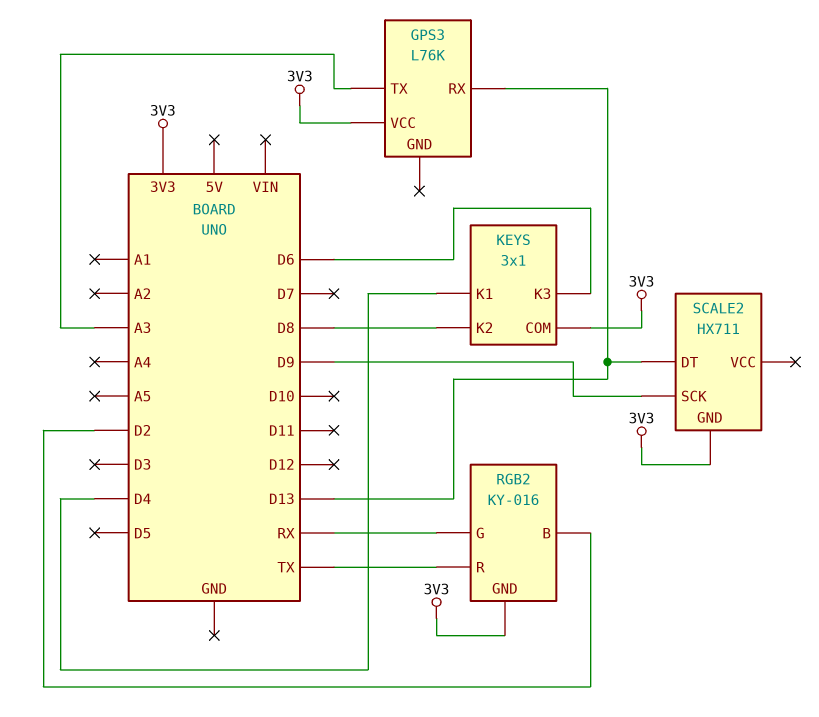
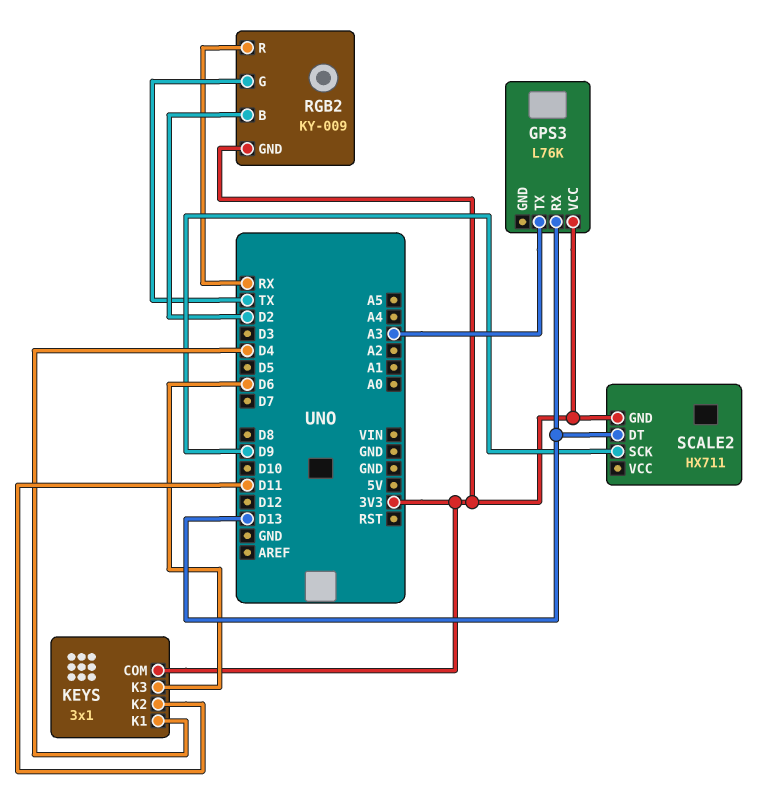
KEYS pin K2: D8 -> D11
RGB2: KY-016 -> KY-009
RGB2 pin G: RX -> TX
RGB2 pin R: TX -> RX

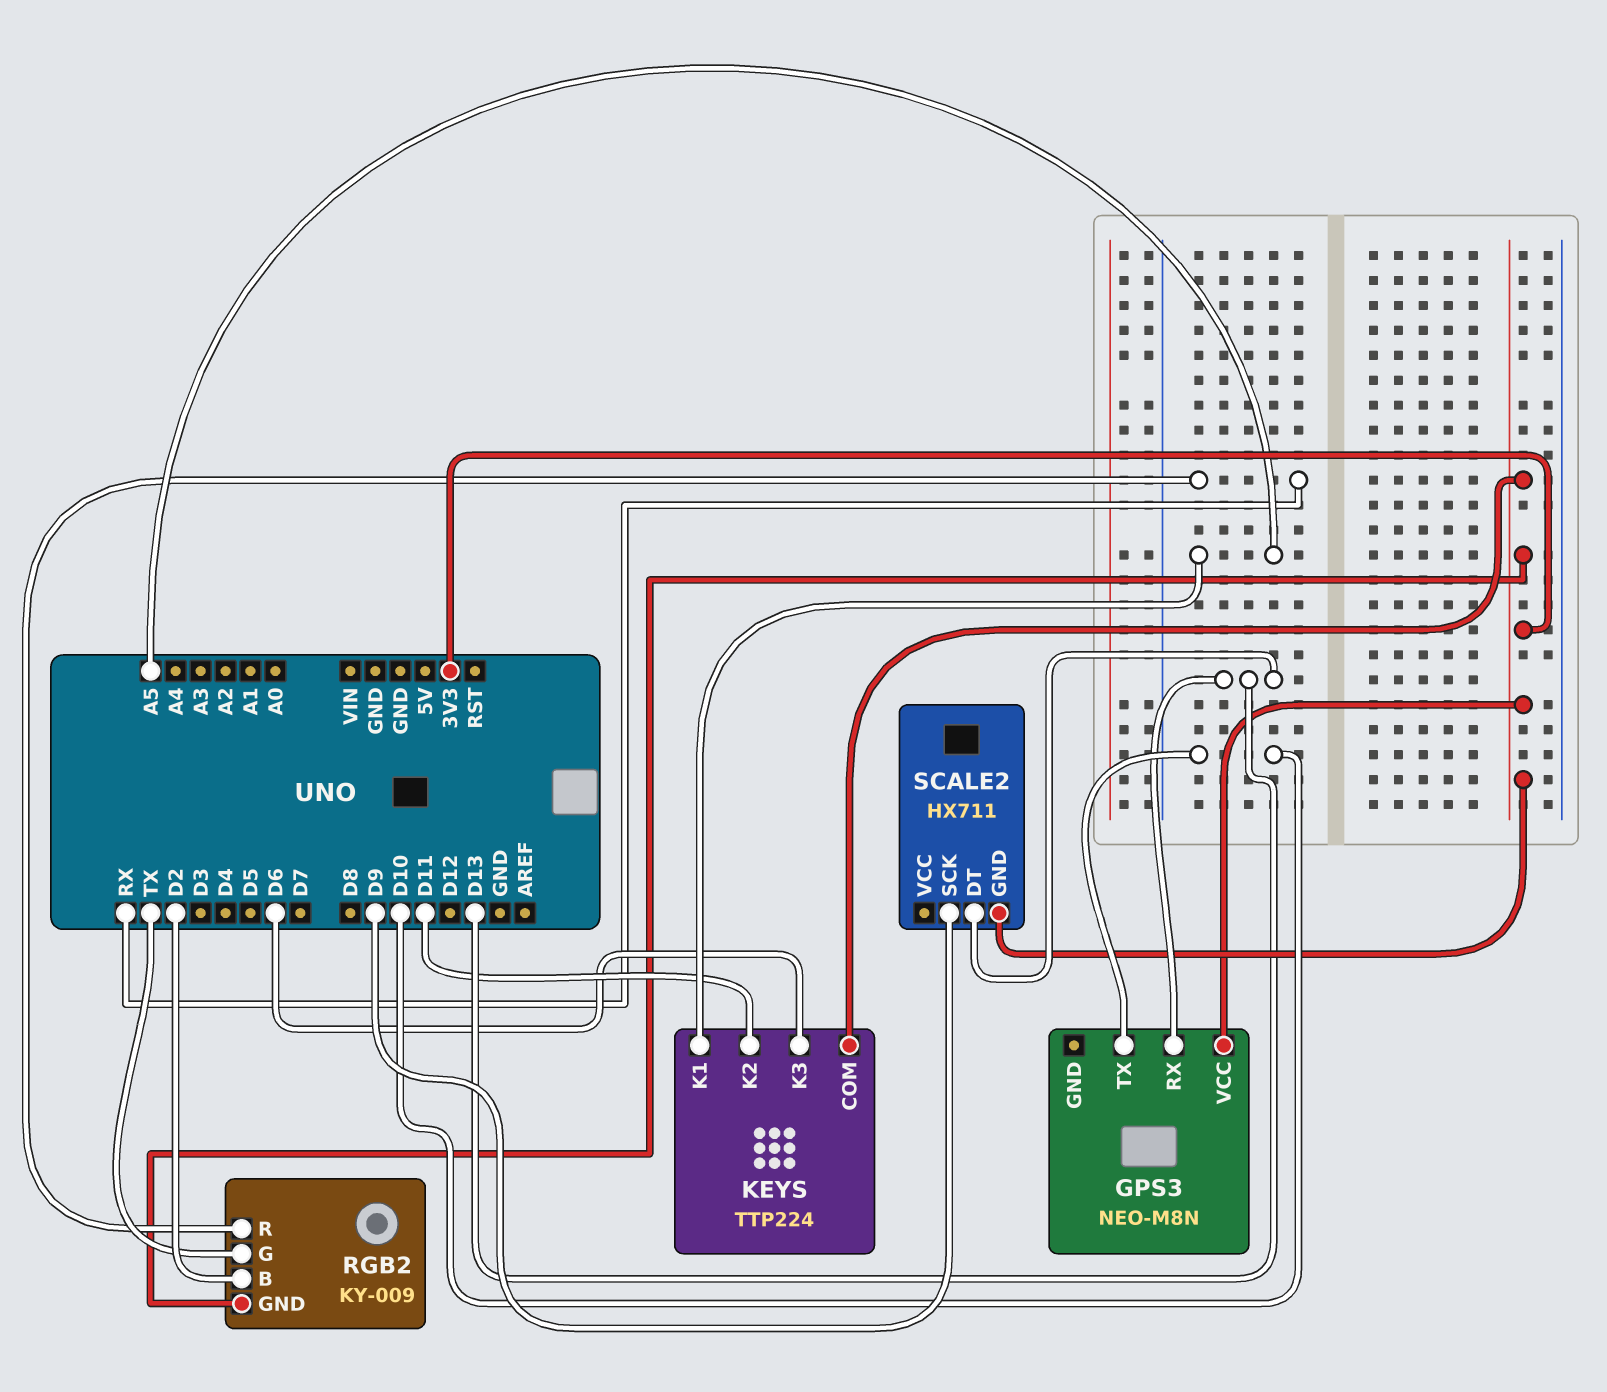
GPS3: L76K -> NEO-M8N
GPS3 pin TX: A3 -> D10
KEYS: 3x1 -> TTP224
KEYS pin K1: D4 -> A5

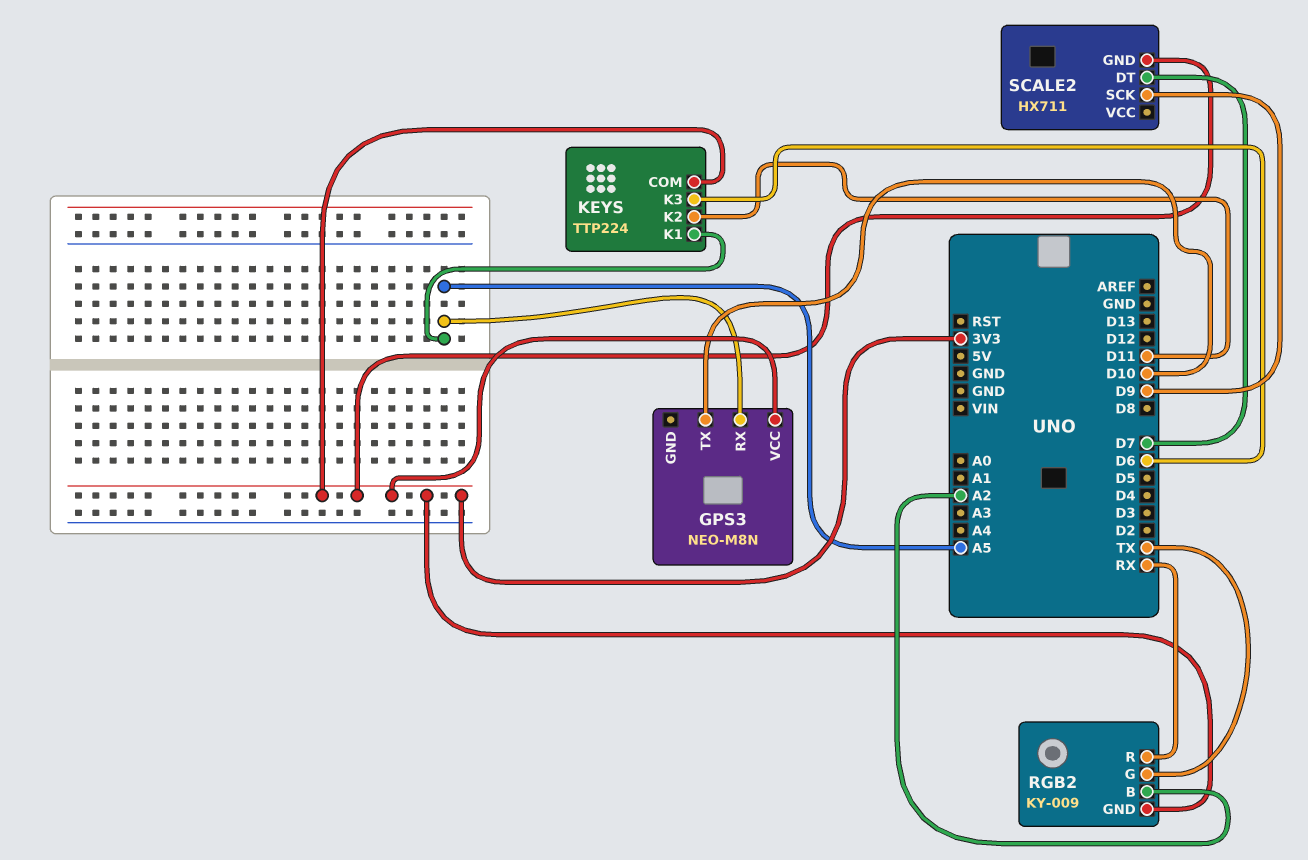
GPS3 pin RX: D13 -> A5
RGB2 pin B: D2 -> A2
SCALE2 pin DT: D13 -> D7

